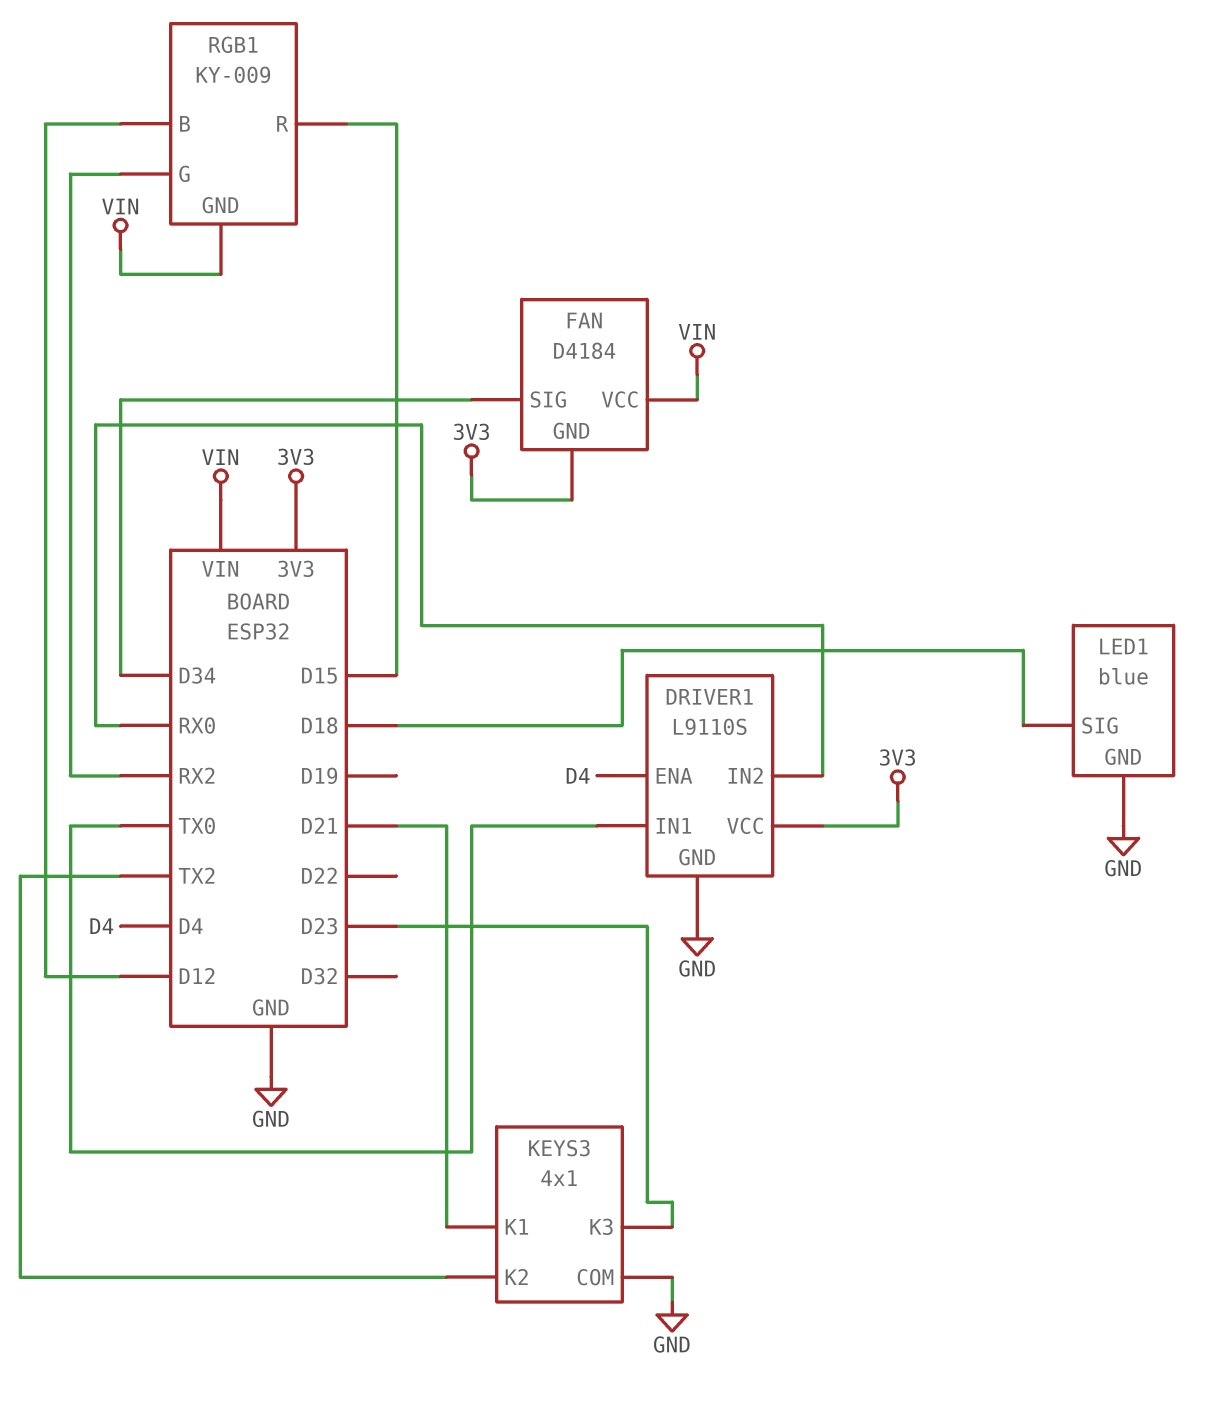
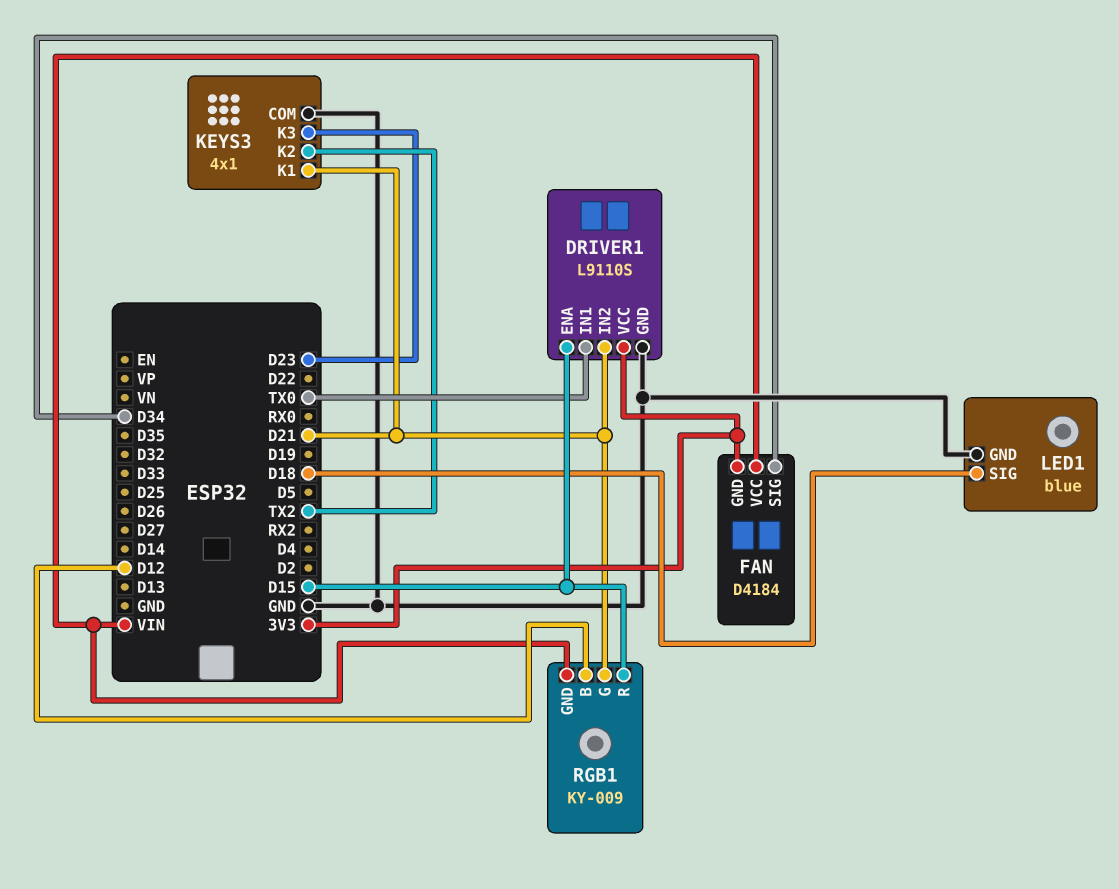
DRIVER1 pin ENA: D4 -> D15
DRIVER1 pin IN2: RX0 -> D21
RGB1 pin G: RX2 -> D21

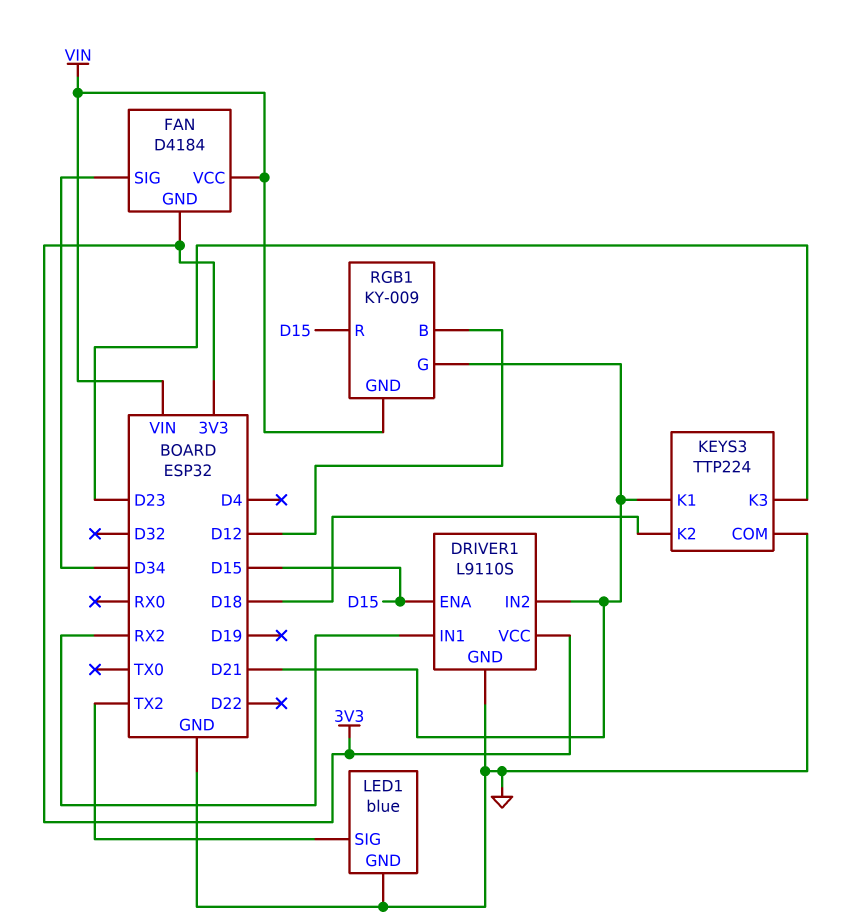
DRIVER1 pin IN1: TX0 -> RX2
KEYS3: 4x1 -> TTP224
KEYS3 pin K2: TX2 -> D18
LED1 pin SIG: D18 -> TX2

